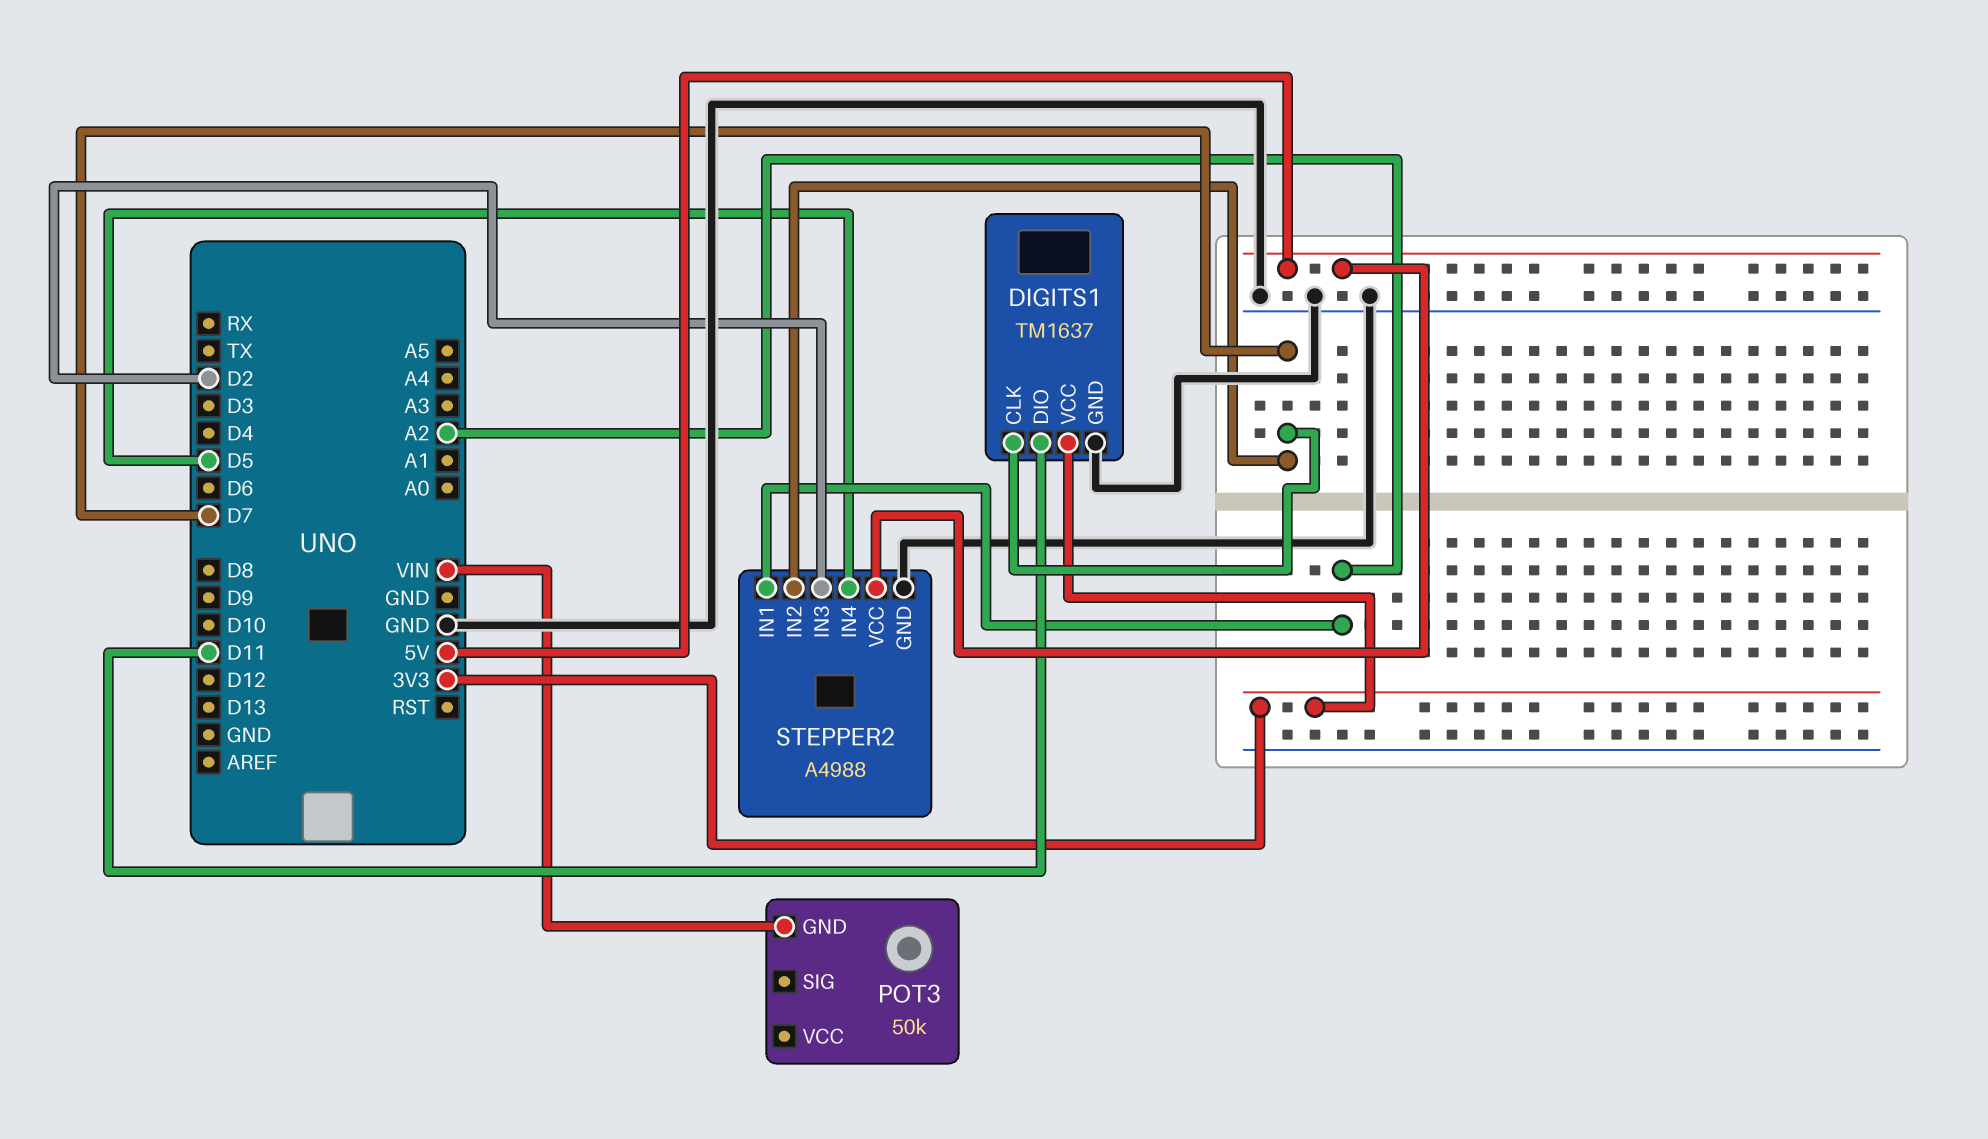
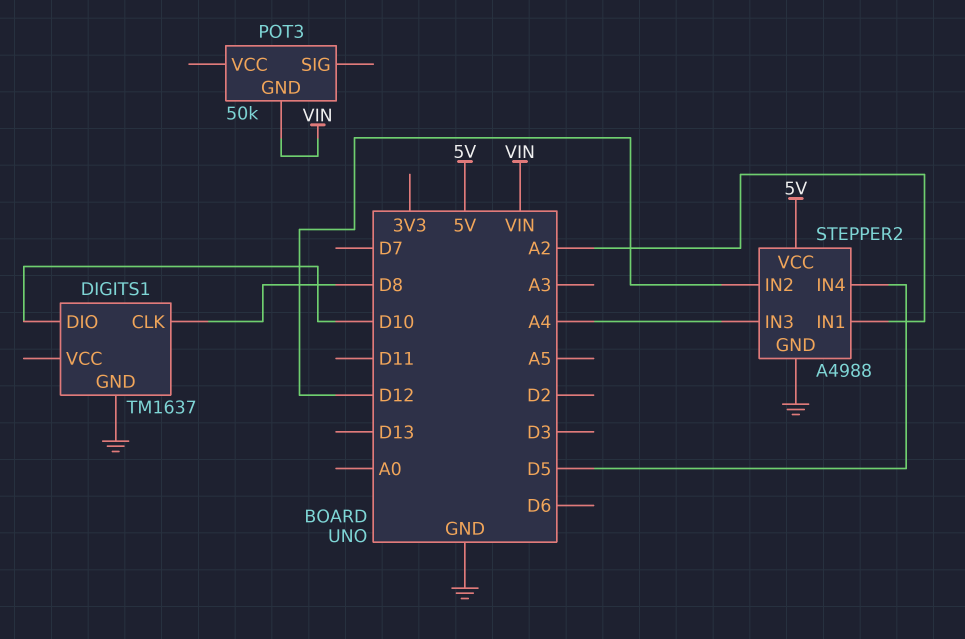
DIGITS1 pin CLK: D7 -> D8
DIGITS1 pin DIO: D11 -> D10
DIGITS1 pin VCC: 3V3 -> none
STEPPER2 pin IN2: D7 -> D12
STEPPER2 pin IN3: D2 -> A4

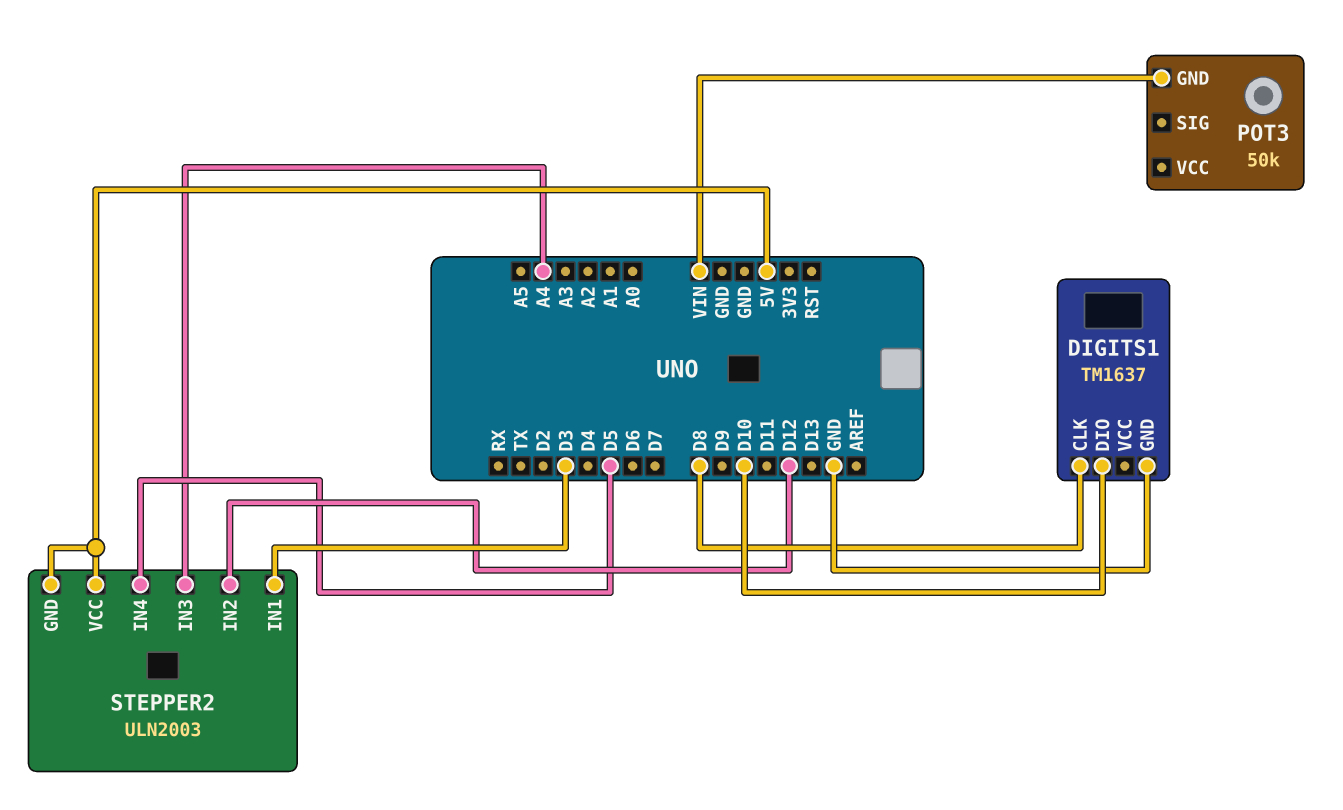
STEPPER2: A4988 -> ULN2003
STEPPER2 pin GND: GND -> 5V
STEPPER2 pin IN1: A2 -> D3

